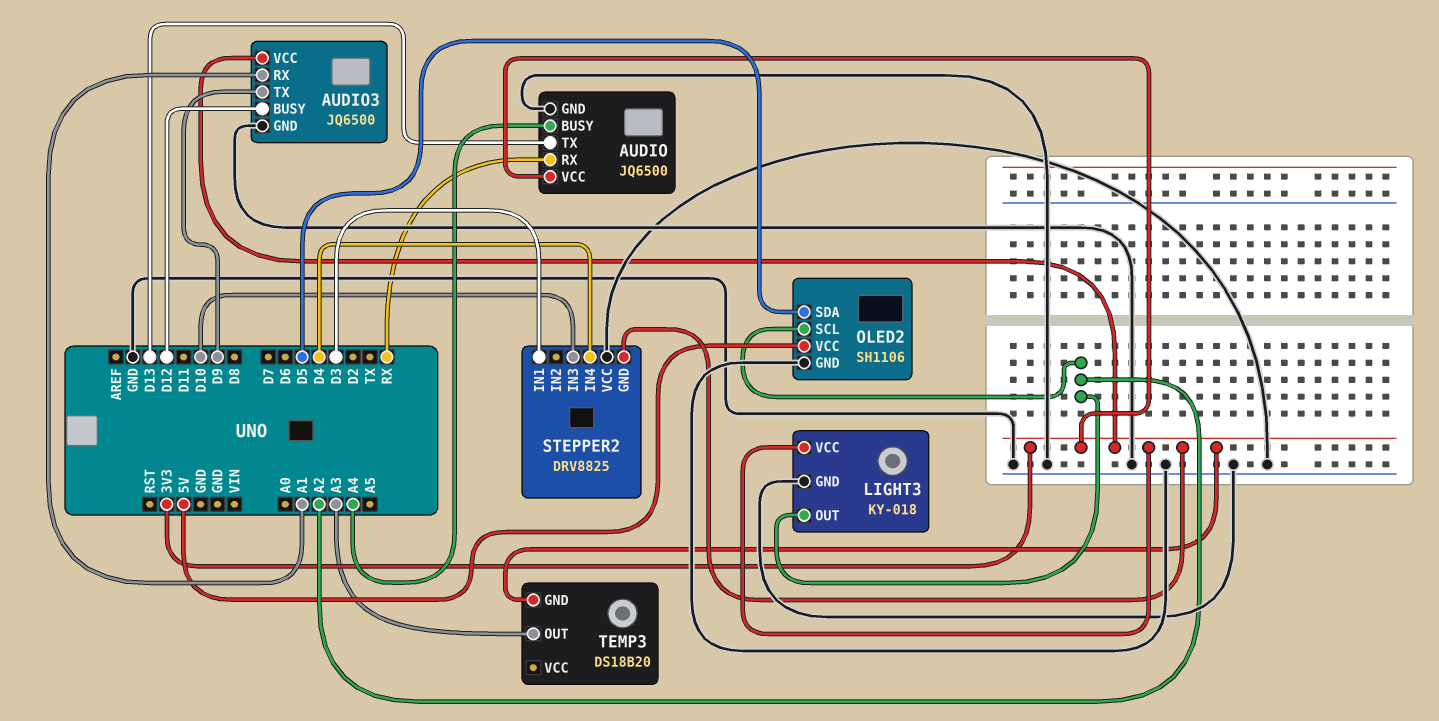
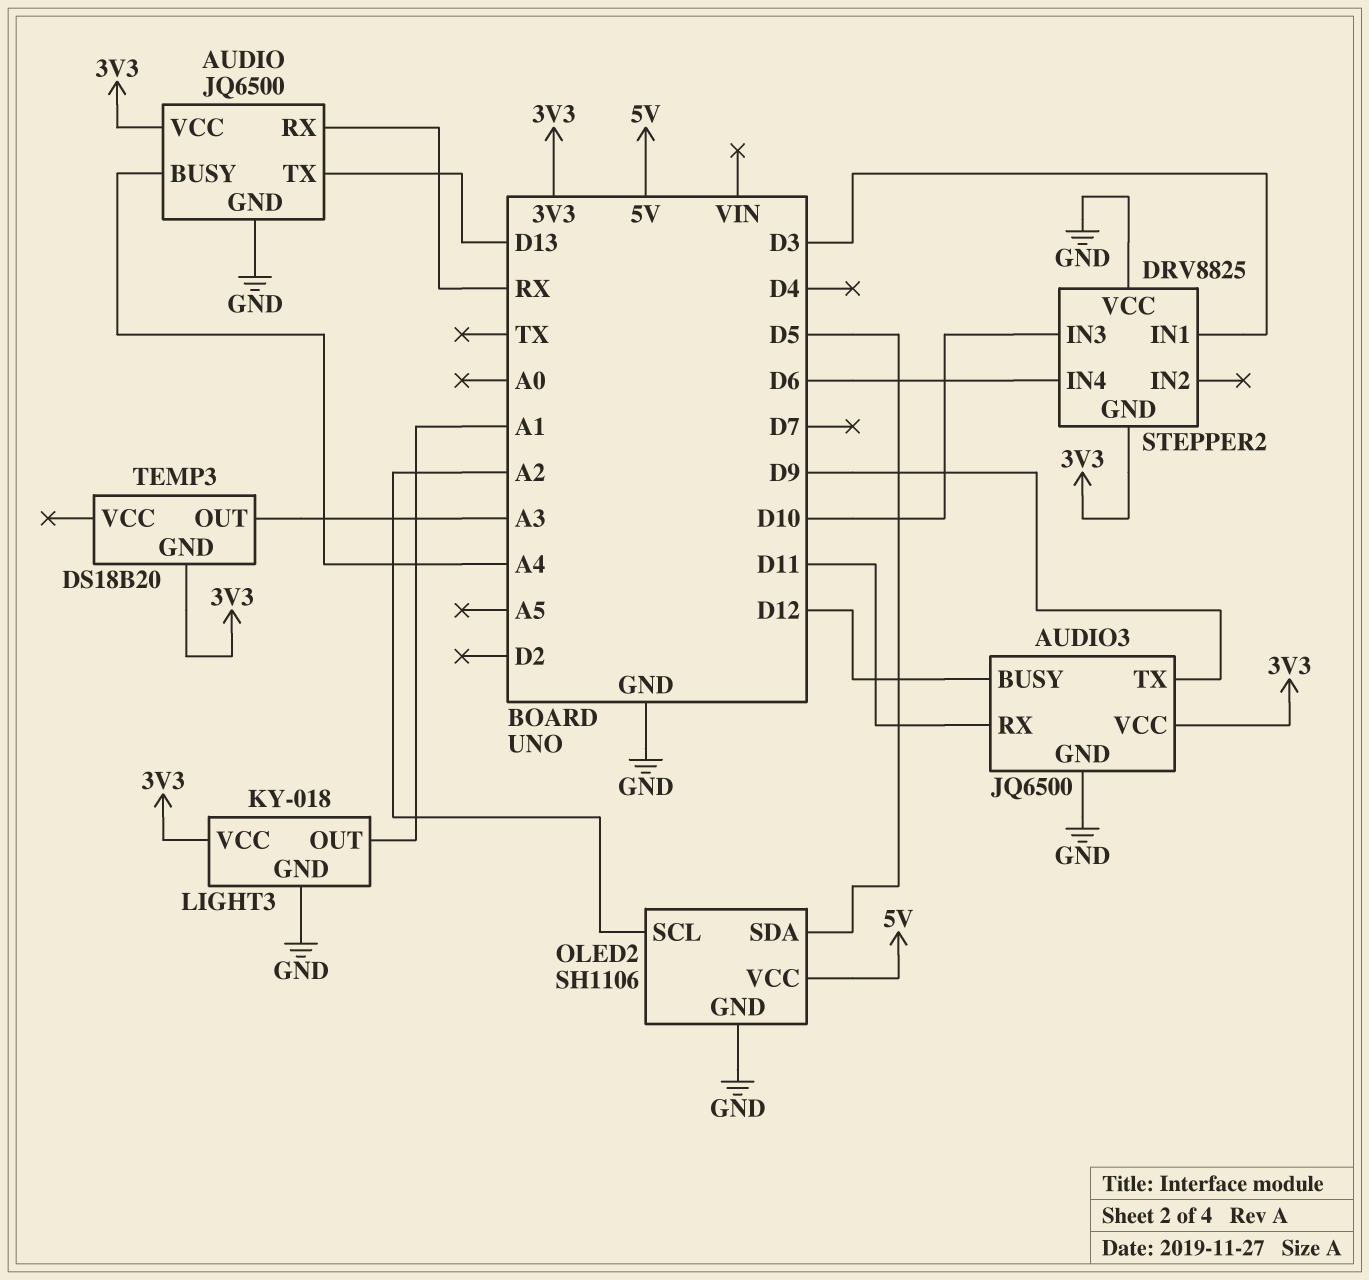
AUDIO3 pin RX: A1 -> D11
LIGHT3 pin OUT: A2 -> A1
STEPPER2 pin IN4: D4 -> D6

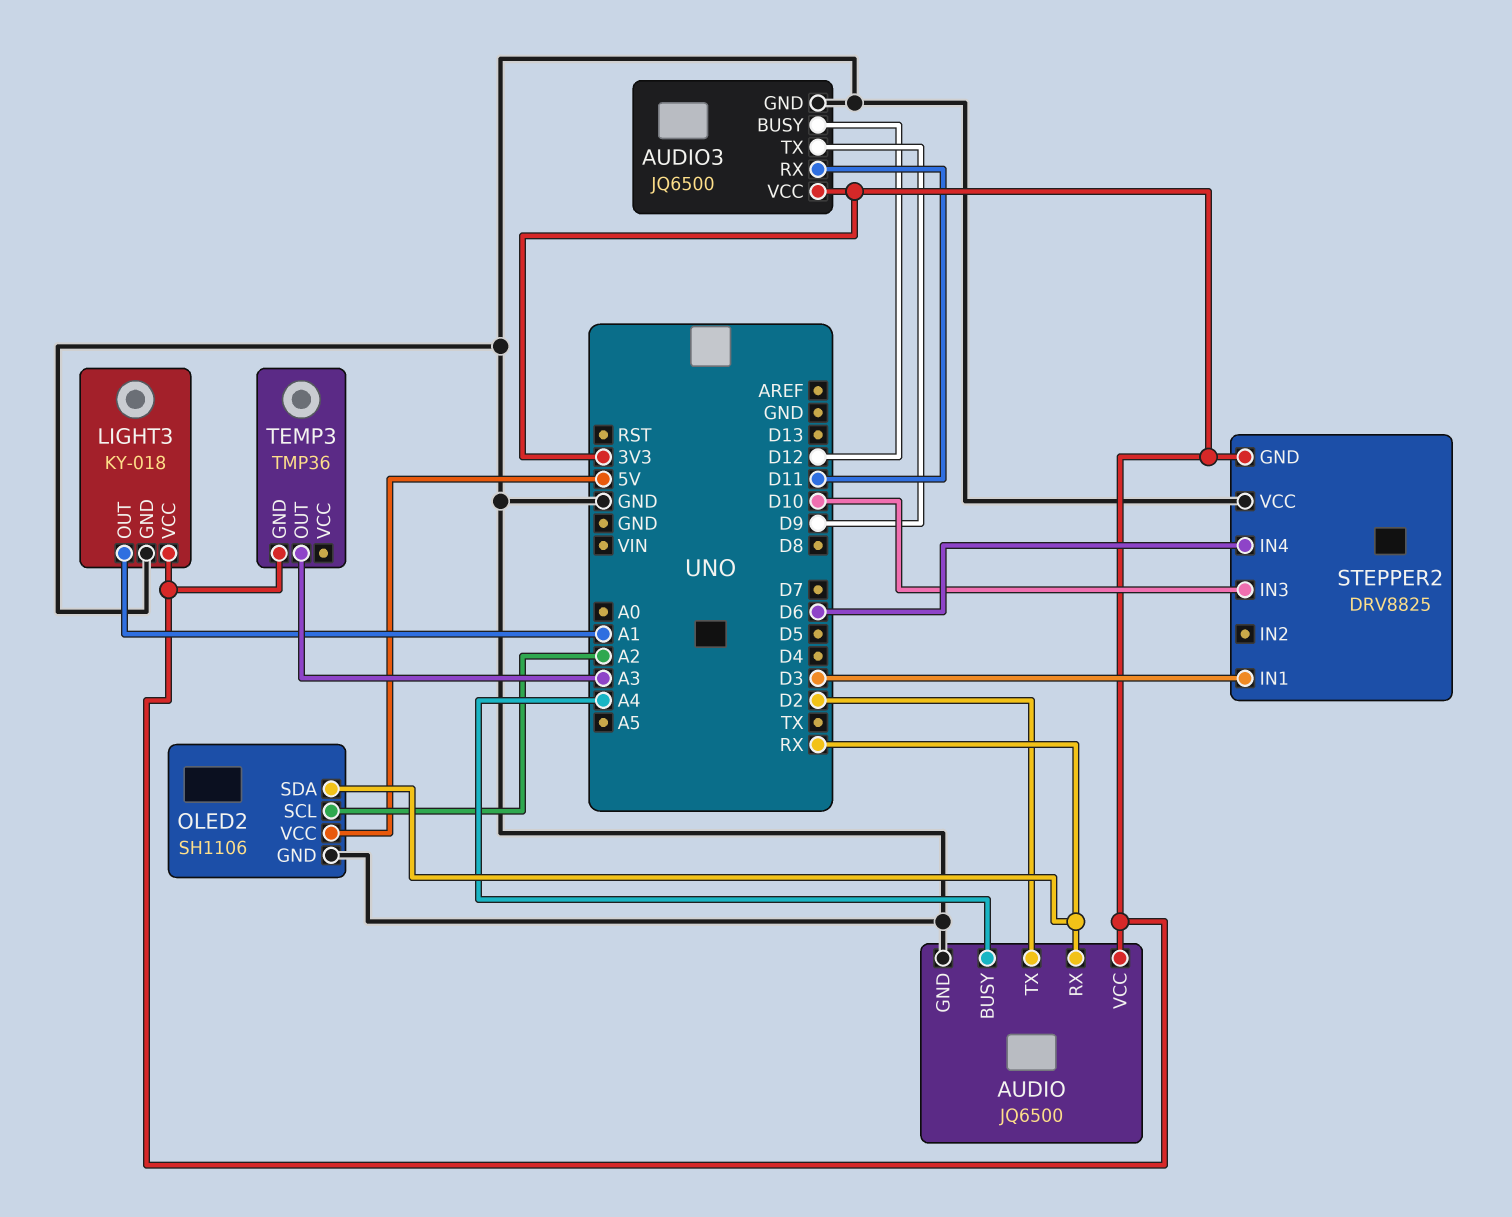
AUDIO pin TX: D13 -> D2
OLED2 pin SDA: D5 -> RX
TEMP3: DS18B20 -> TMP36

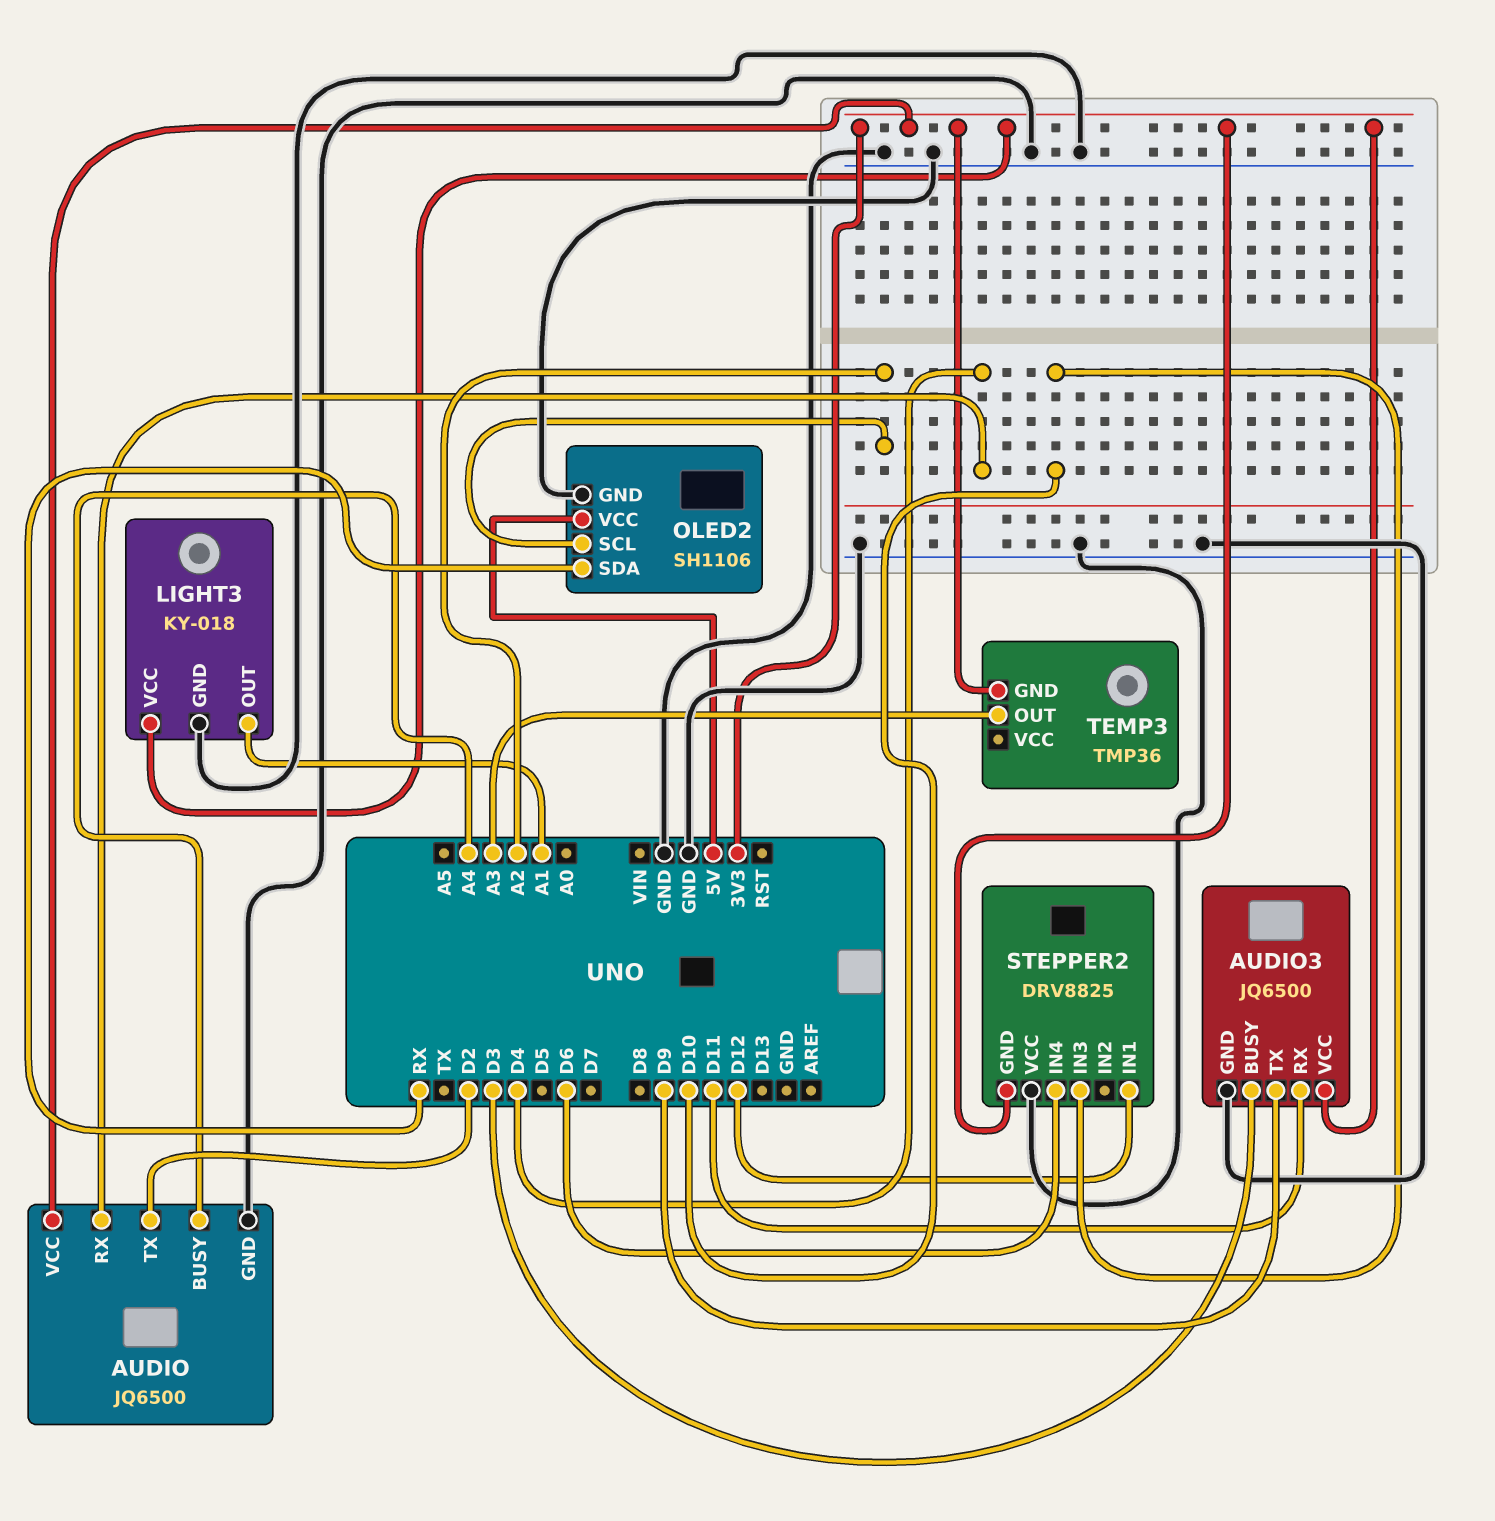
AUDIO pin RX: RX -> D4
AUDIO3 pin BUSY: D12 -> D3
STEPPER2 pin IN1: D3 -> D12

